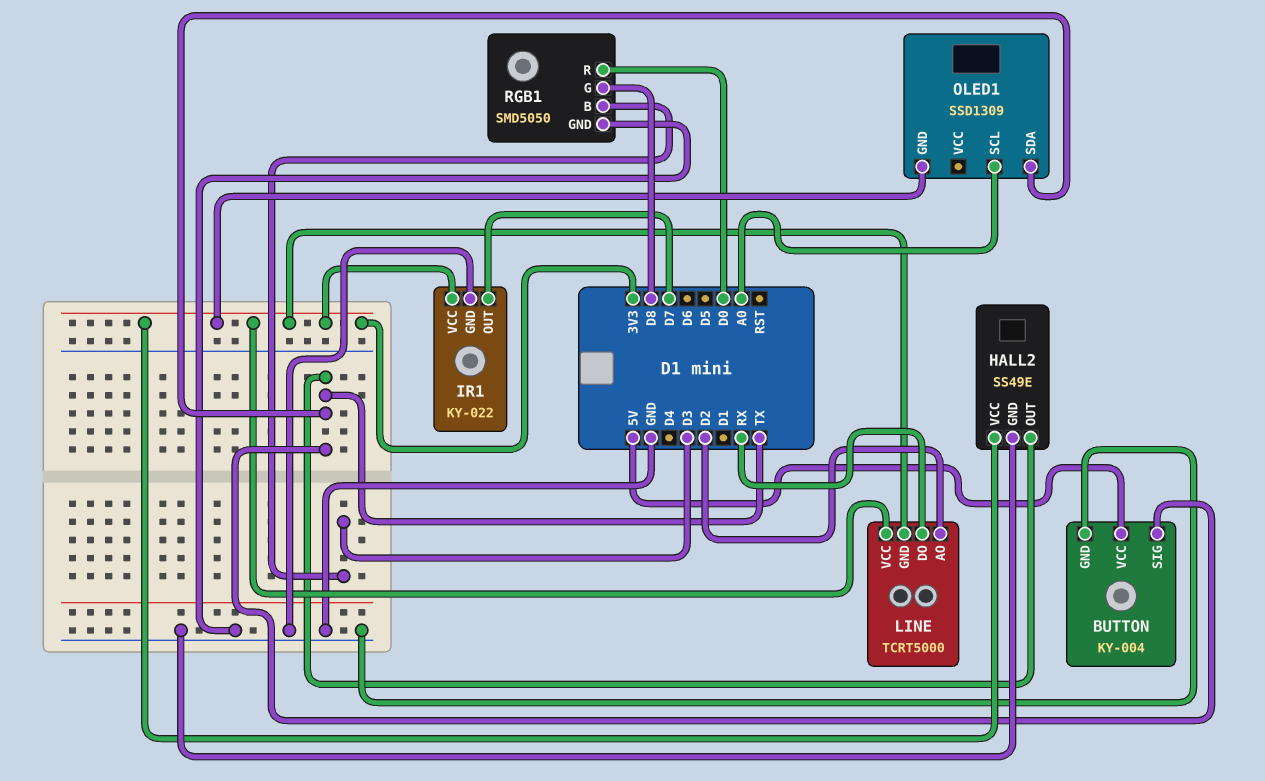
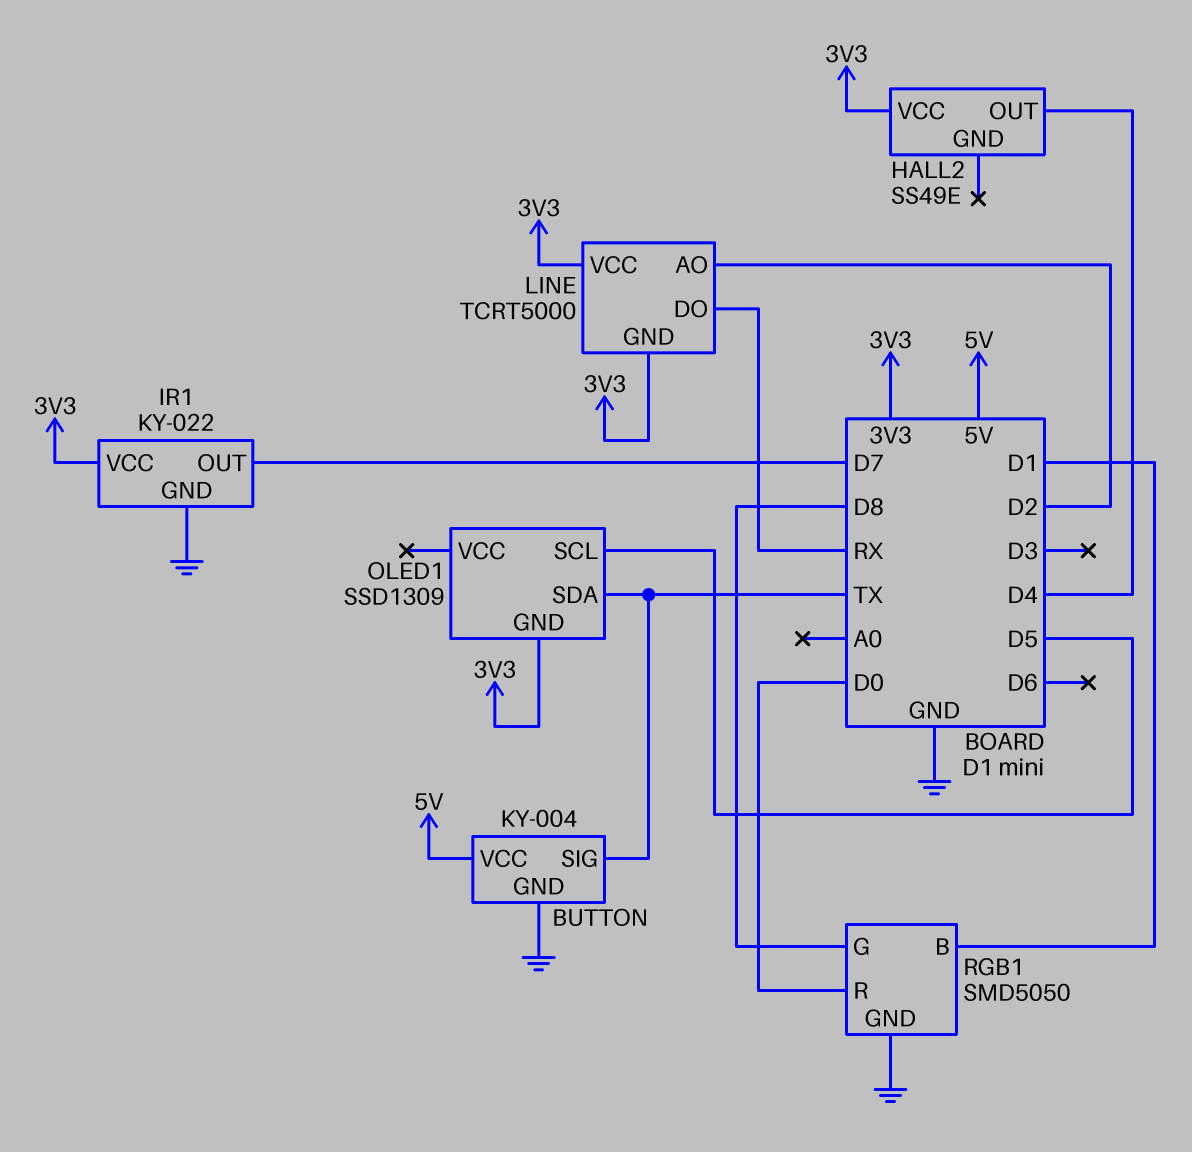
HALL2 pin GND: GND -> none
HALL2 pin OUT: TX -> D4
OLED1 pin SCL: A0 -> D5
RGB1 pin B: D3 -> D1

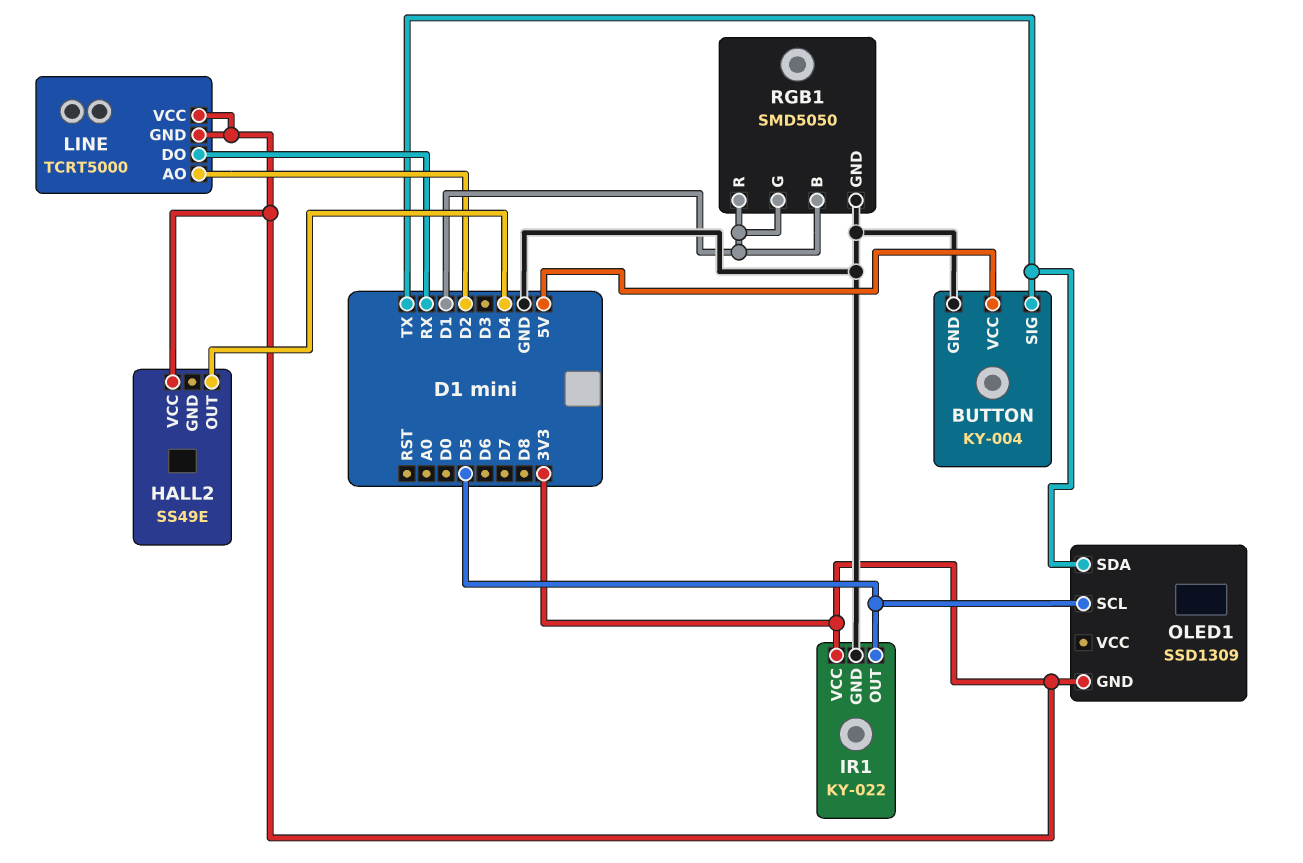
IR1 pin OUT: D7 -> D5
RGB1 pin G: D8 -> D1
RGB1 pin R: D0 -> D1

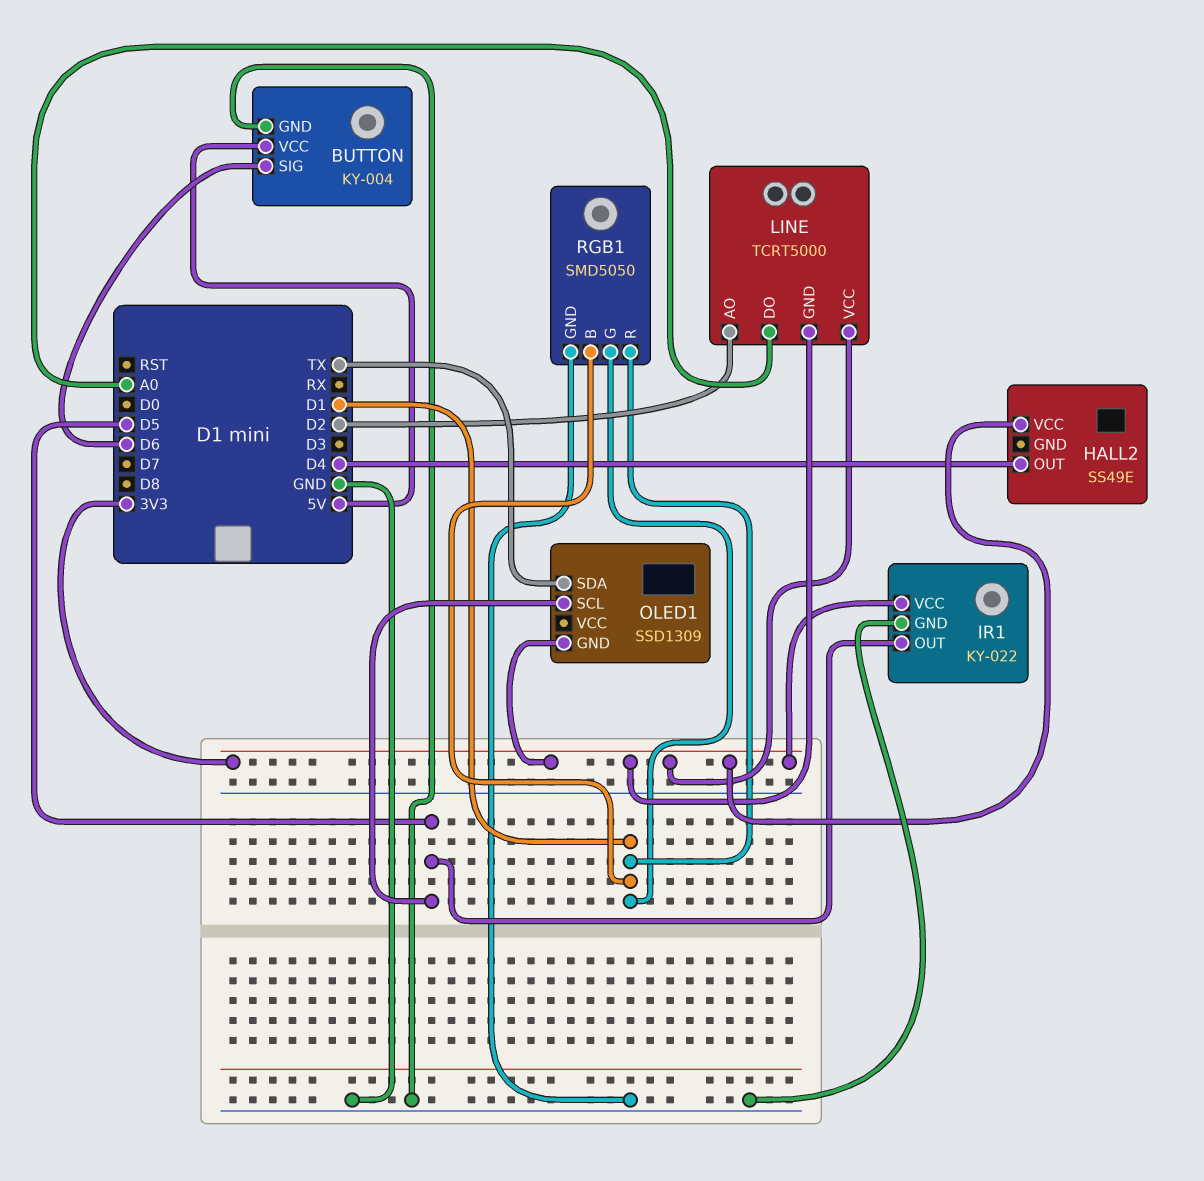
BUTTON pin SIG: TX -> D6
LINE pin DO: RX -> A0

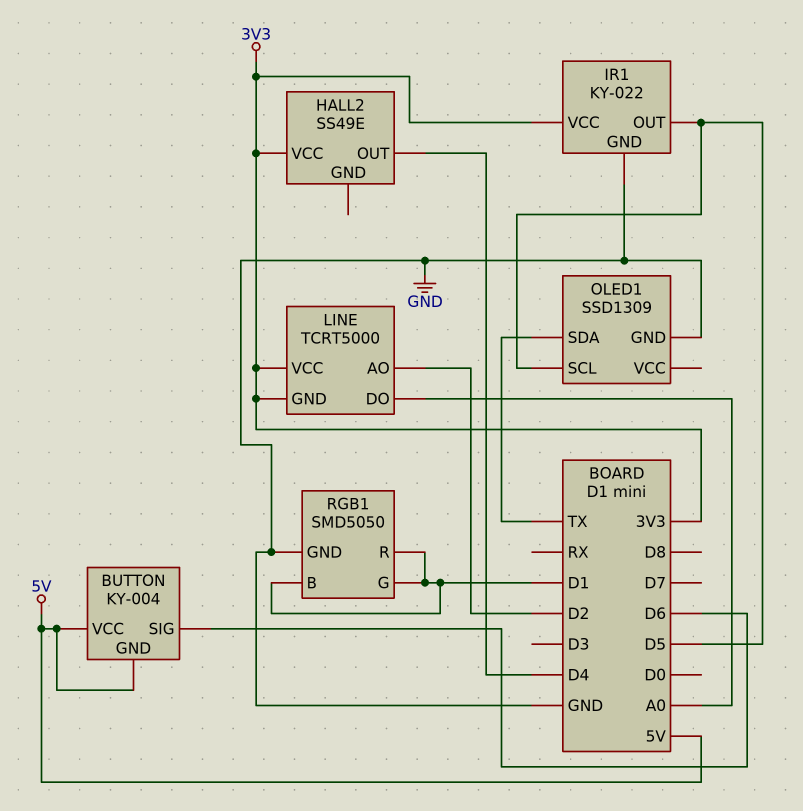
BUTTON pin GND: GND -> 5V
OLED1 pin GND: 3V3 -> GND

